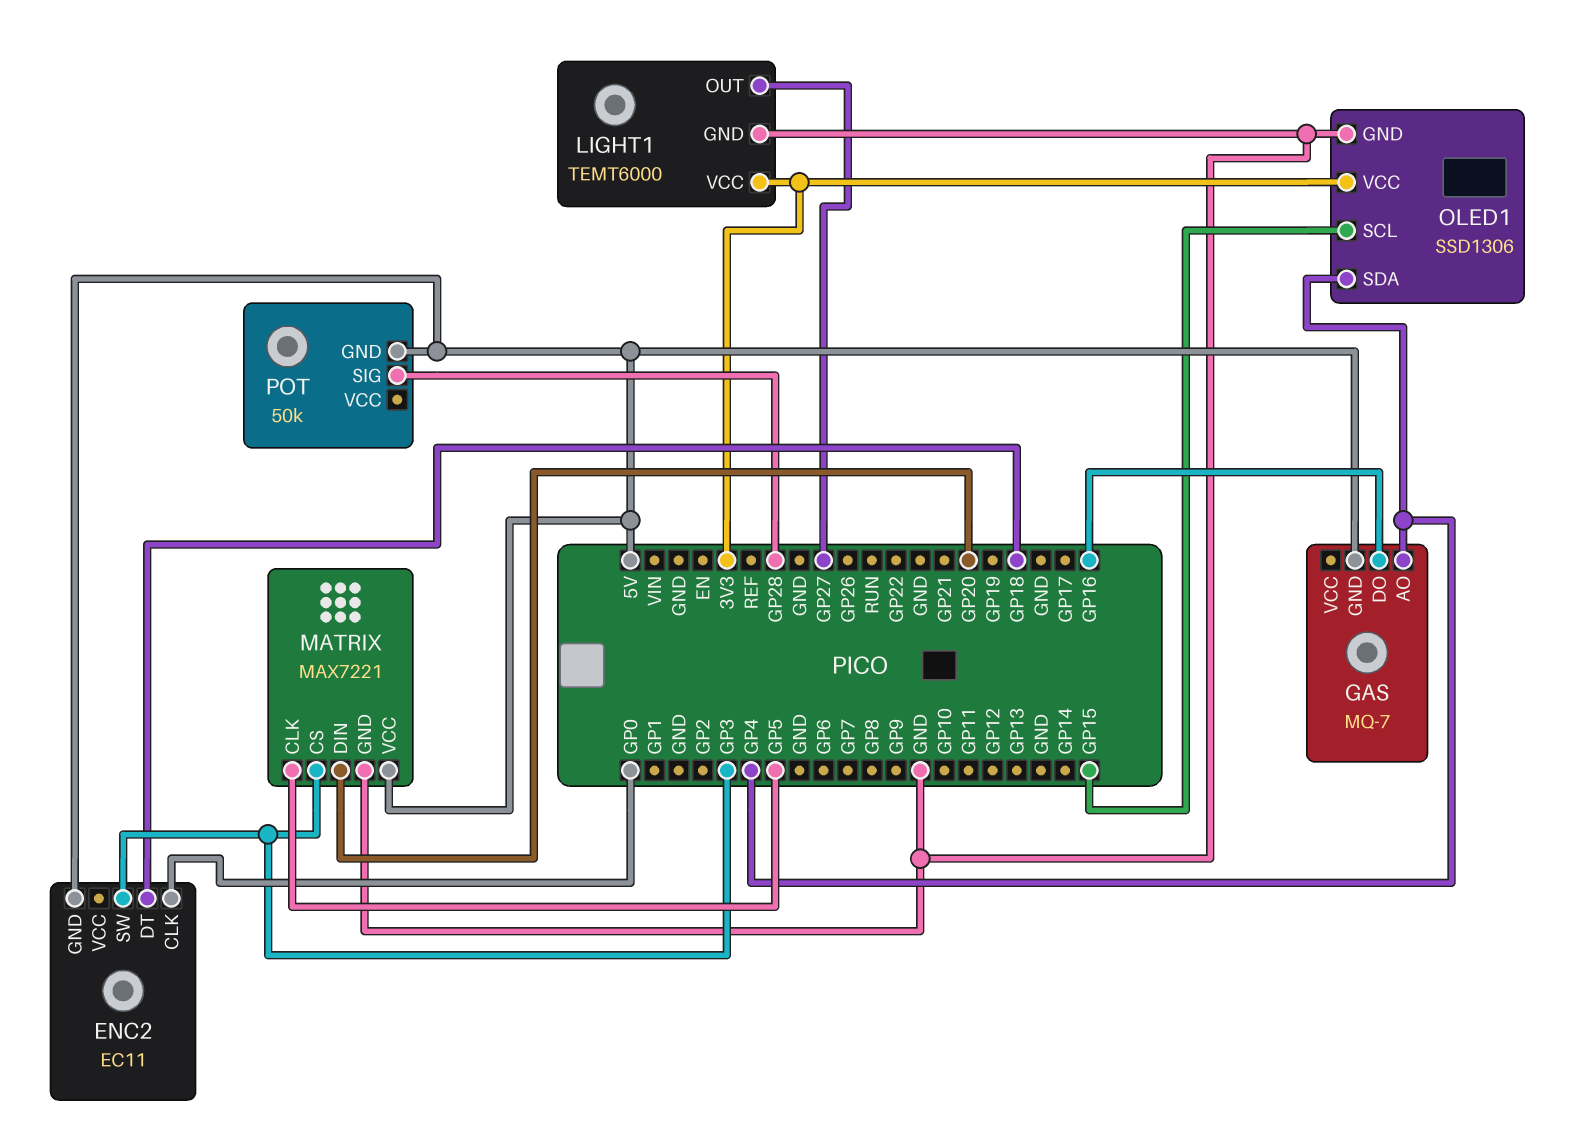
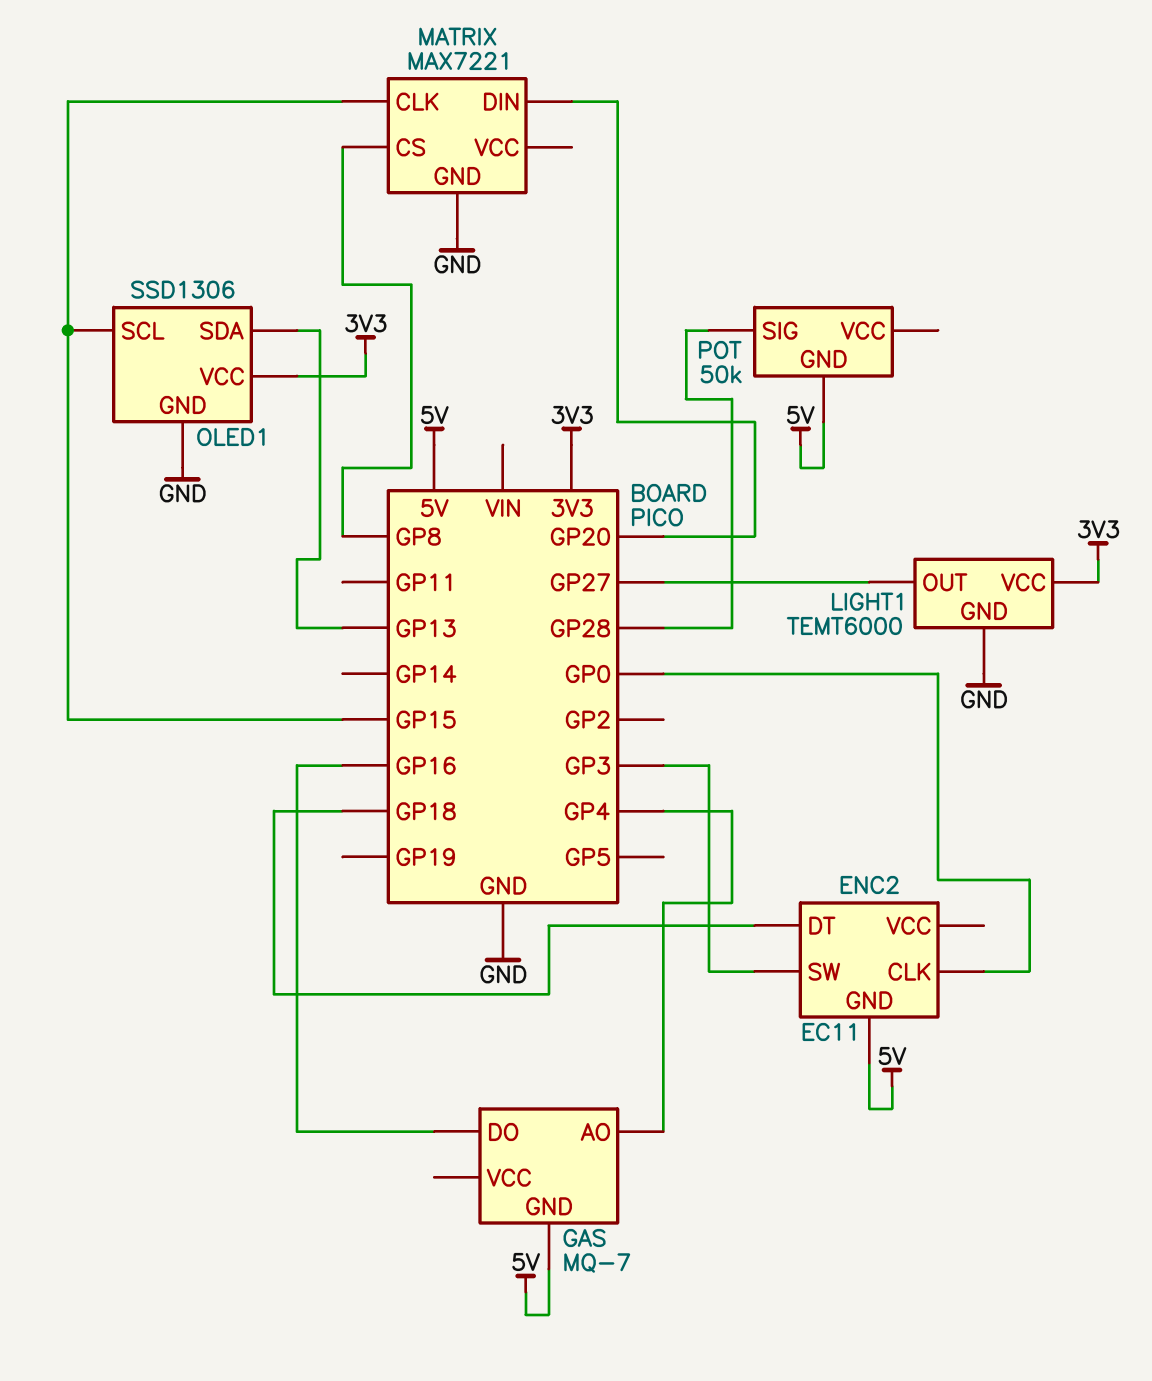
MATRIX pin CLK: GP5 -> GP15
MATRIX pin CS: GP3 -> GP8
MATRIX pin VCC: 5V -> none
OLED1 pin SDA: GP4 -> GP13

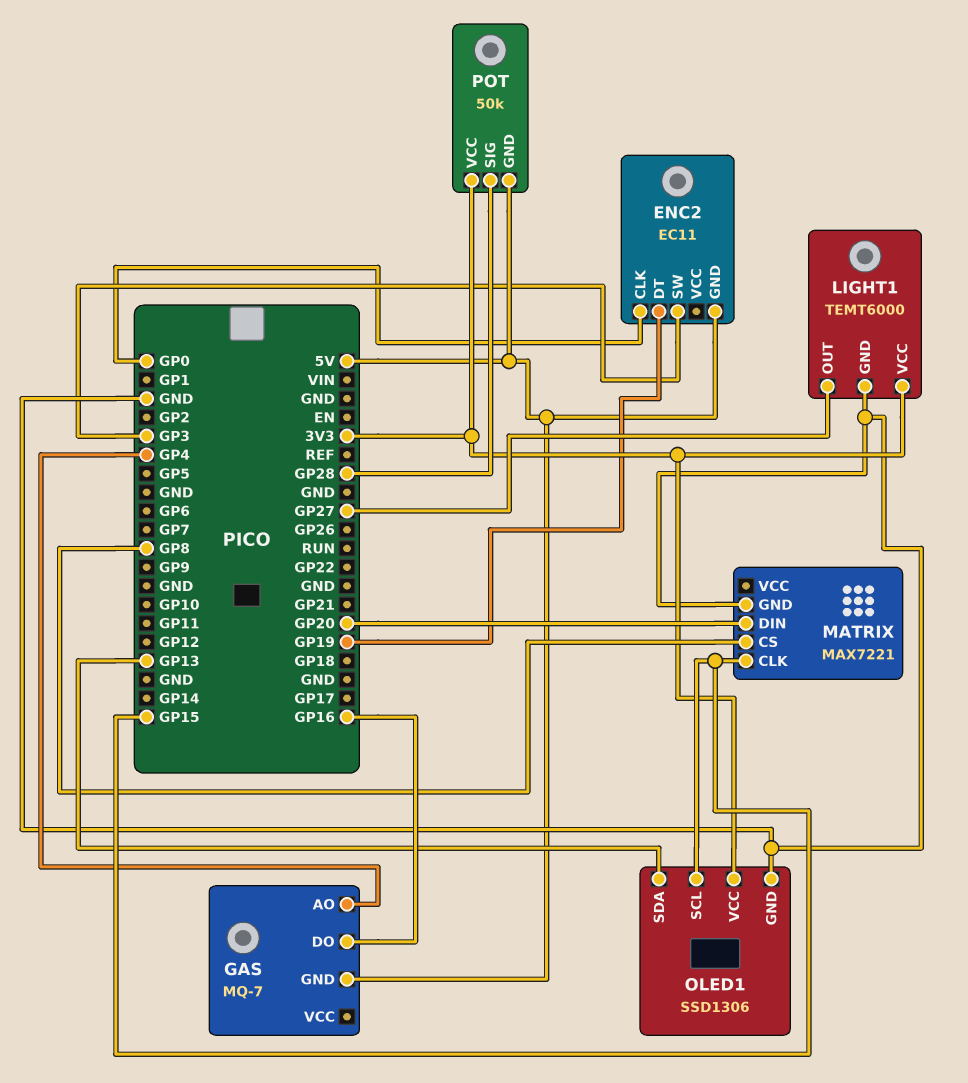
ENC2 pin DT: GP18 -> GP19
POT pin VCC: none -> 3V3

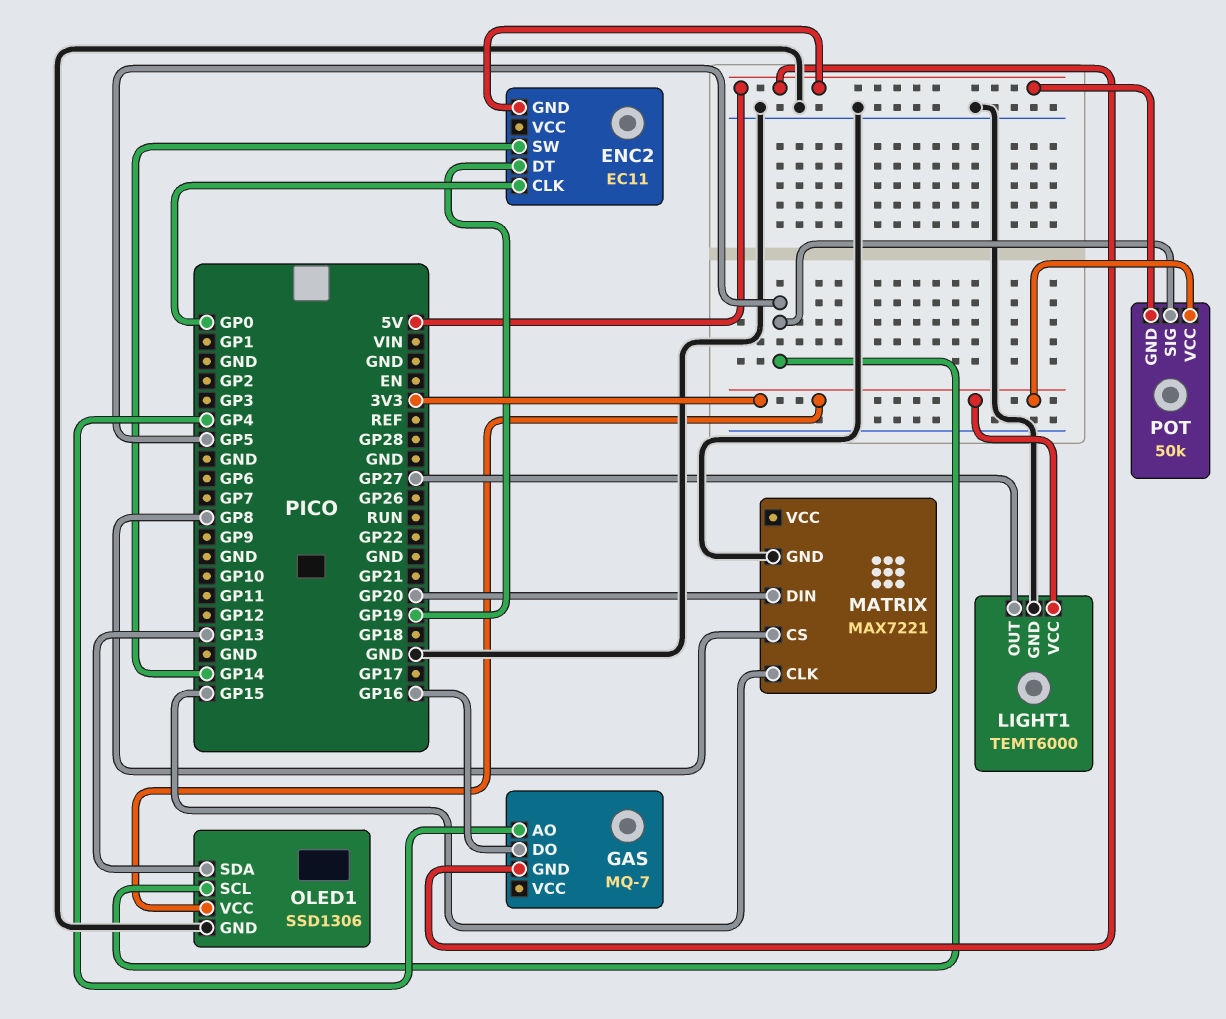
ENC2 pin SW: GP3 -> GP14
OLED1 pin SCL: GP15 -> GP5
POT pin SIG: GP28 -> GP5

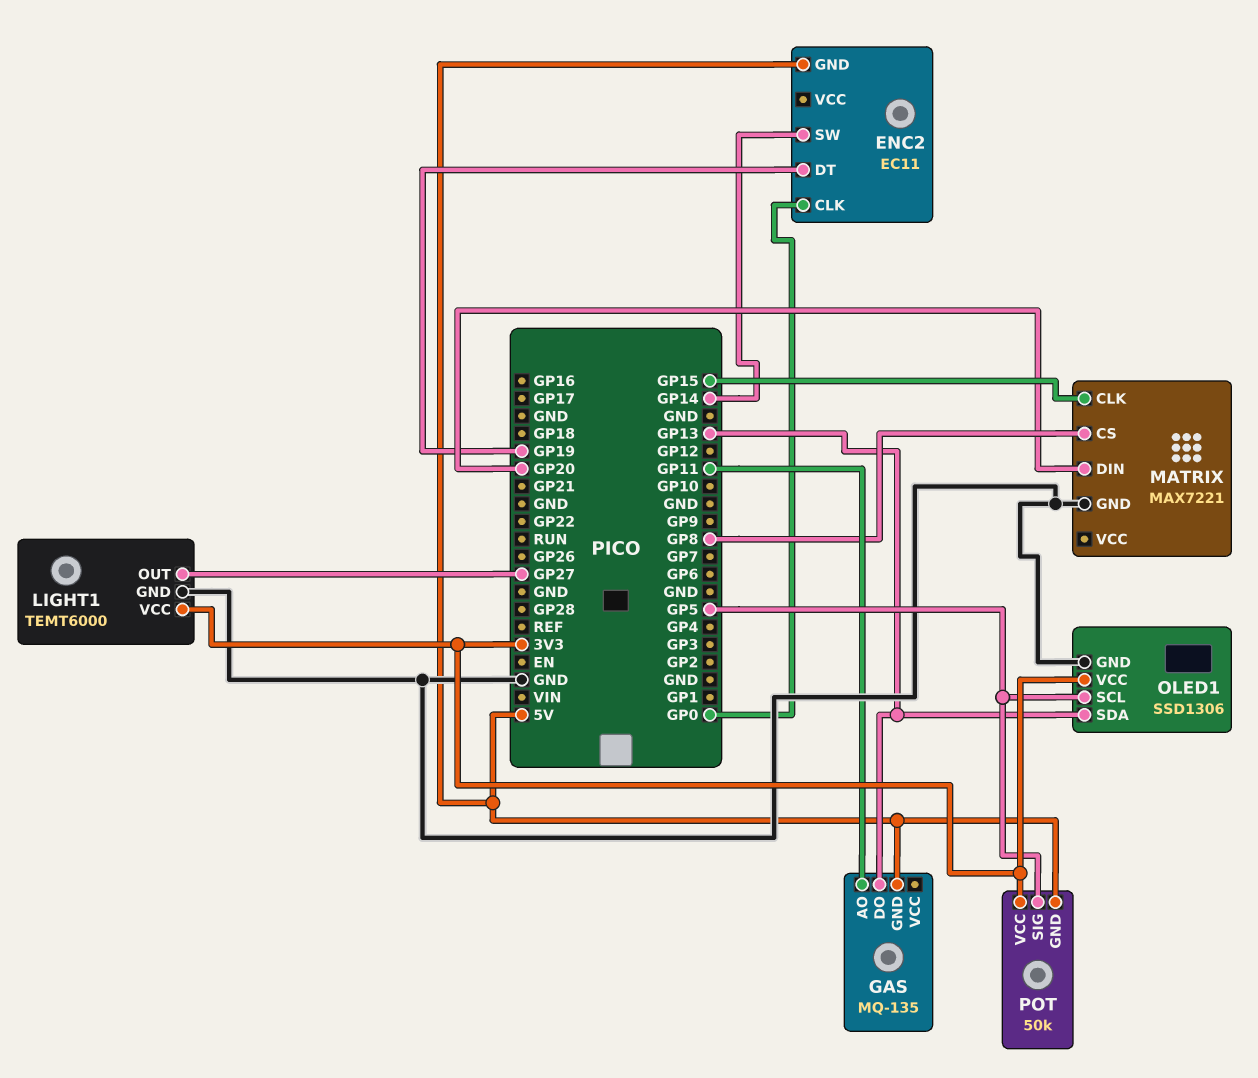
GAS: MQ-7 -> MQ-135
GAS pin AO: GP4 -> GP11
GAS pin DO: GP16 -> GP13

